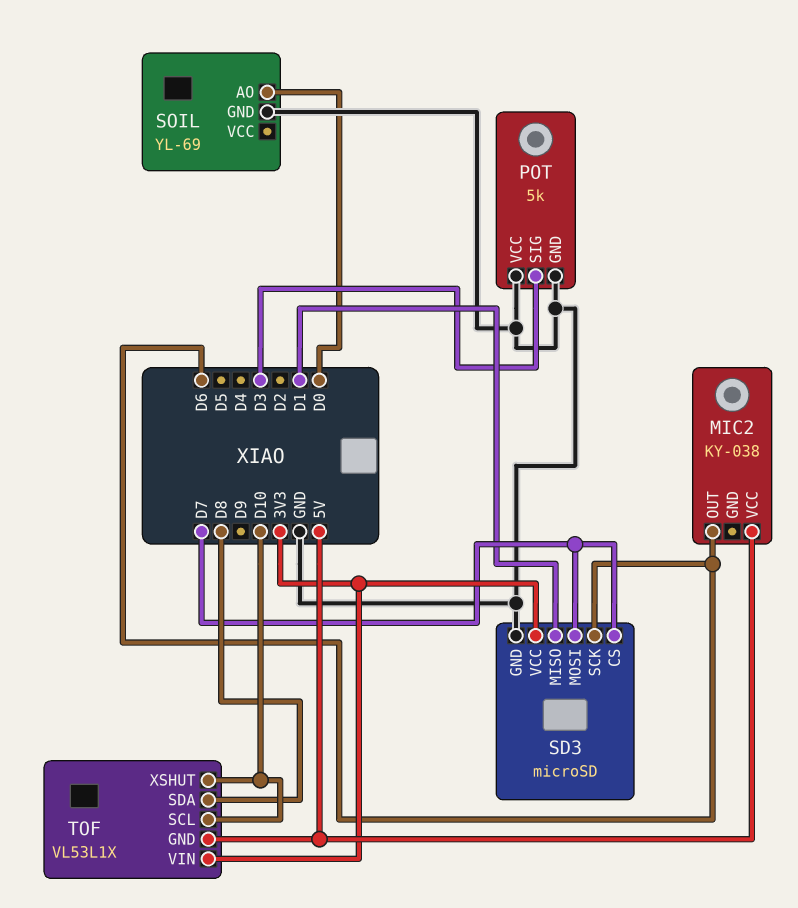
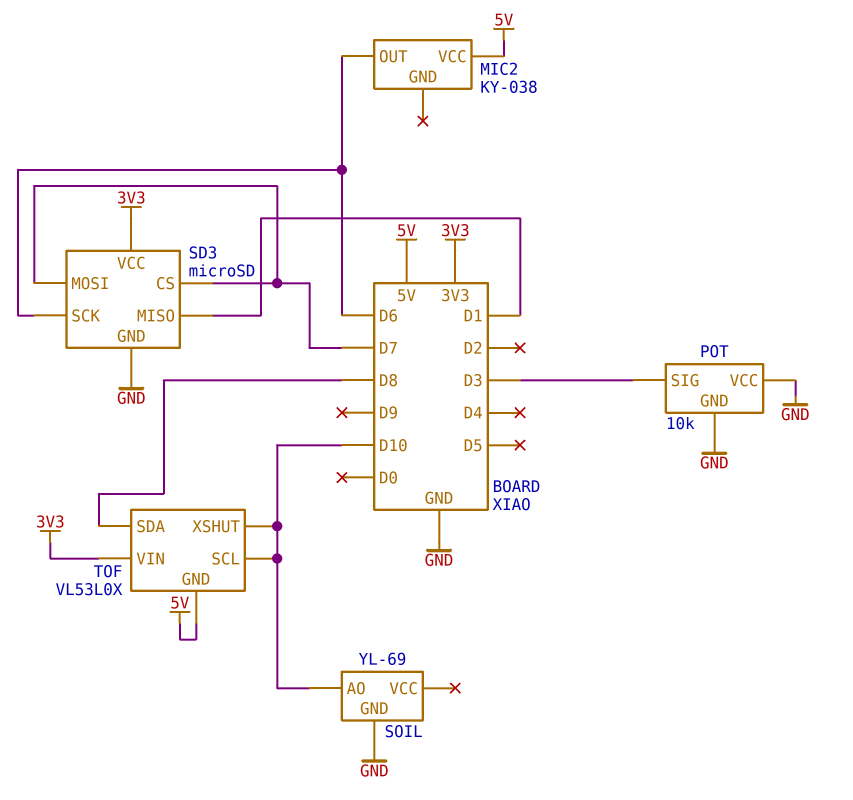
POT: 5k -> 10k
SOIL pin AO: D0 -> D10
TOF: VL53L1X -> VL53L0X

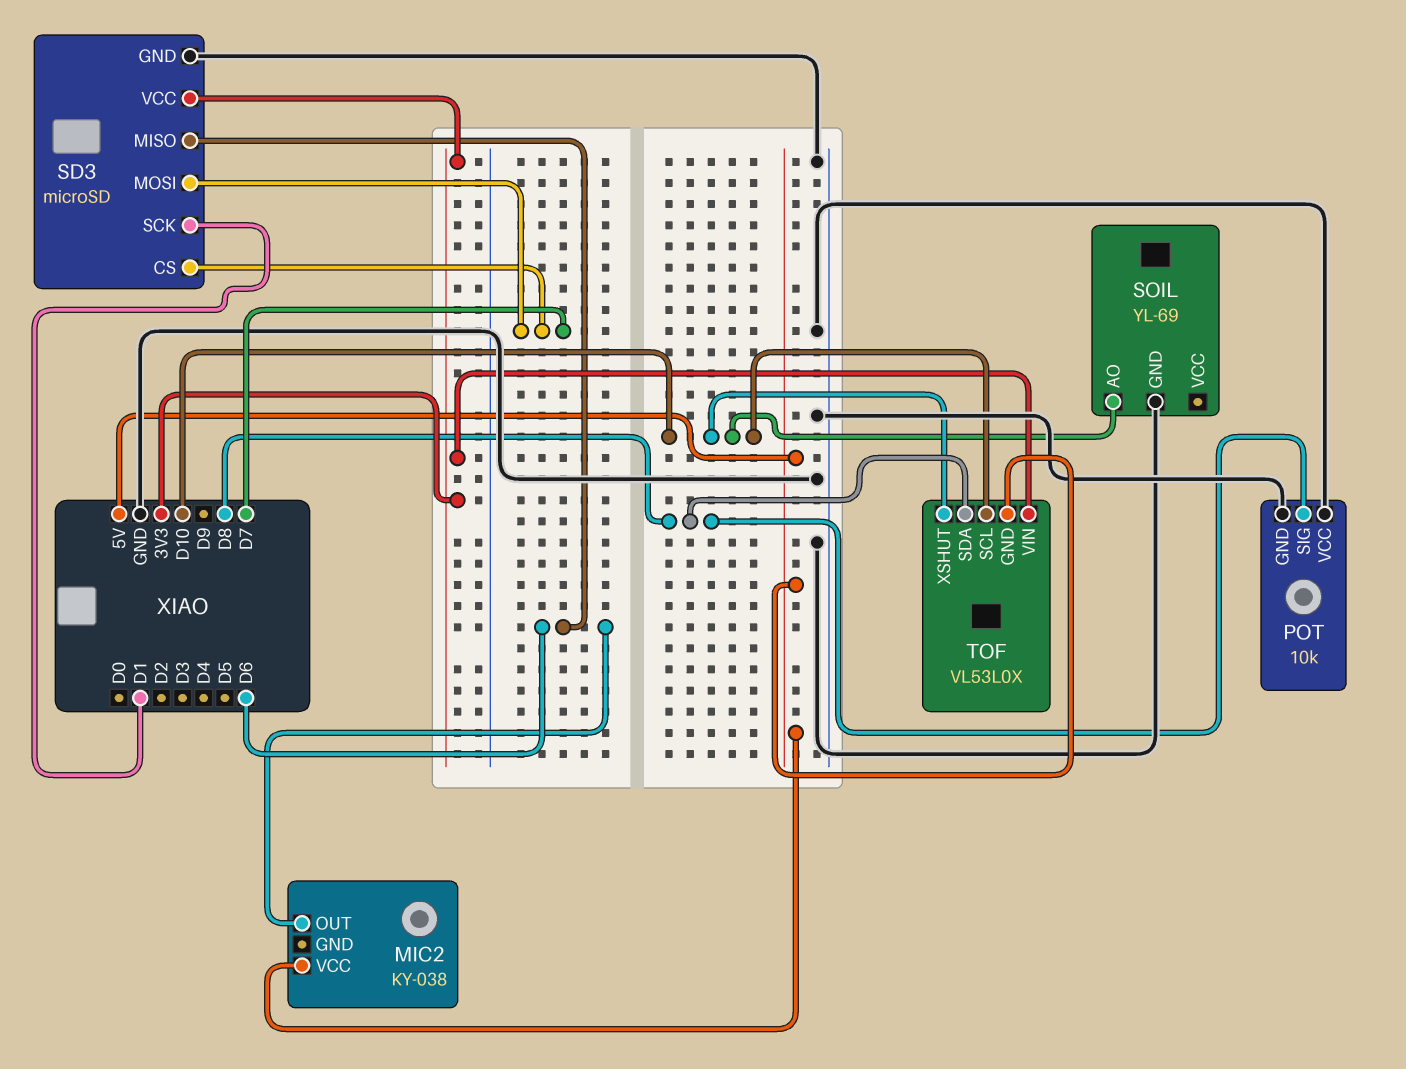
POT pin SIG: D3 -> D8
SD3 pin MISO: D1 -> D6
SD3 pin SCK: D6 -> D1

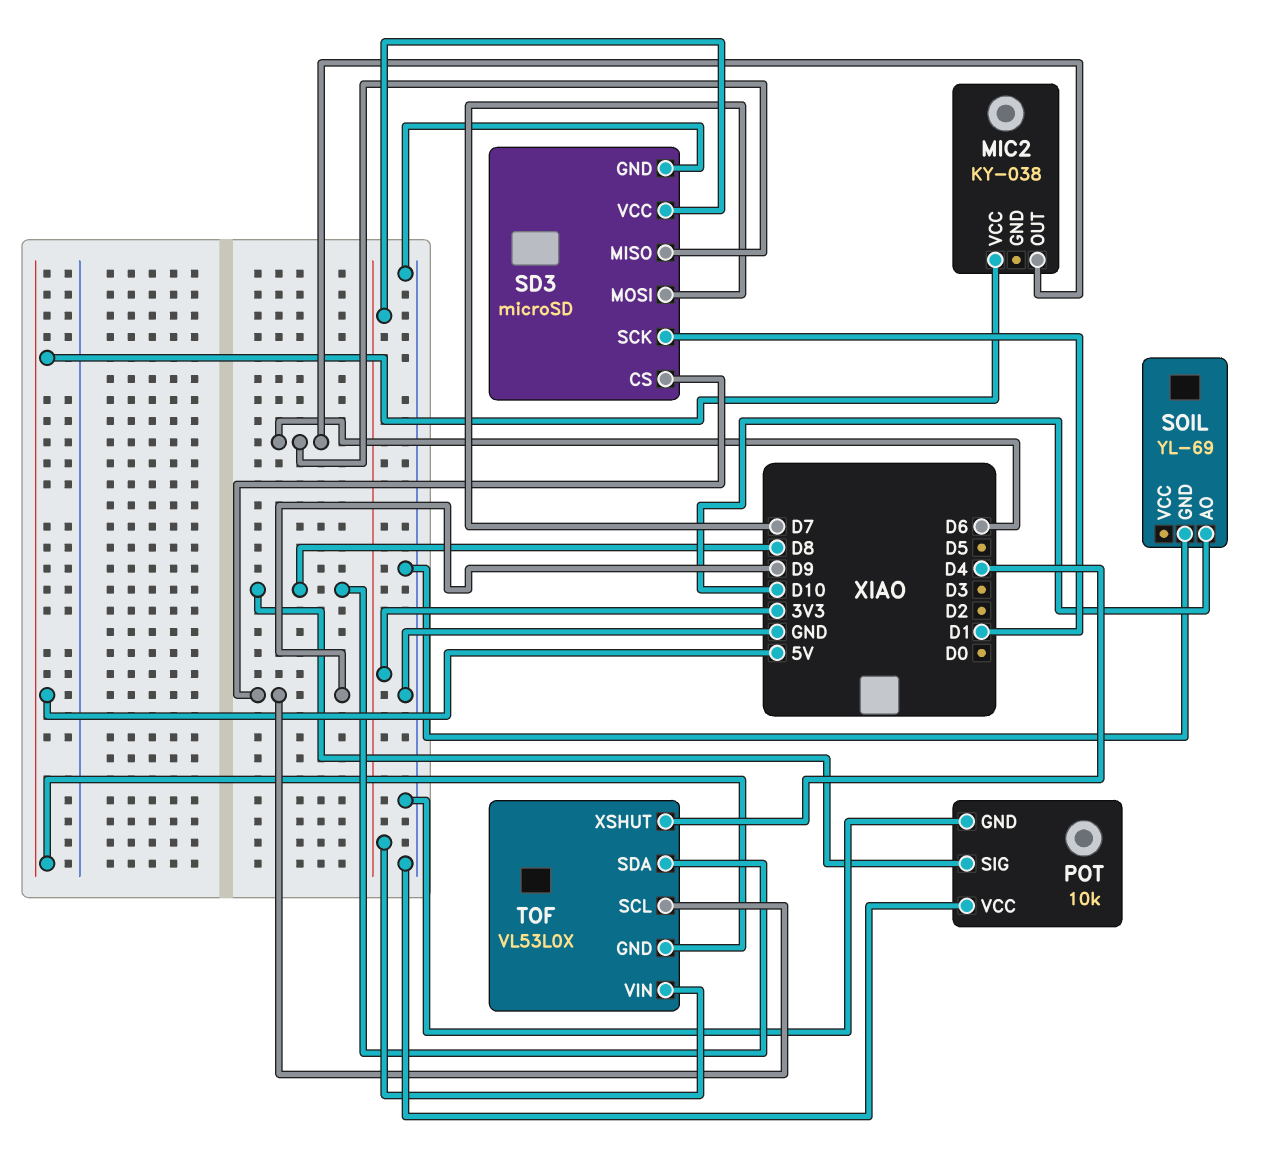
SD3 pin CS: D7 -> D9
TOF pin SCL: D10 -> D9
TOF pin XSHUT: D10 -> D4

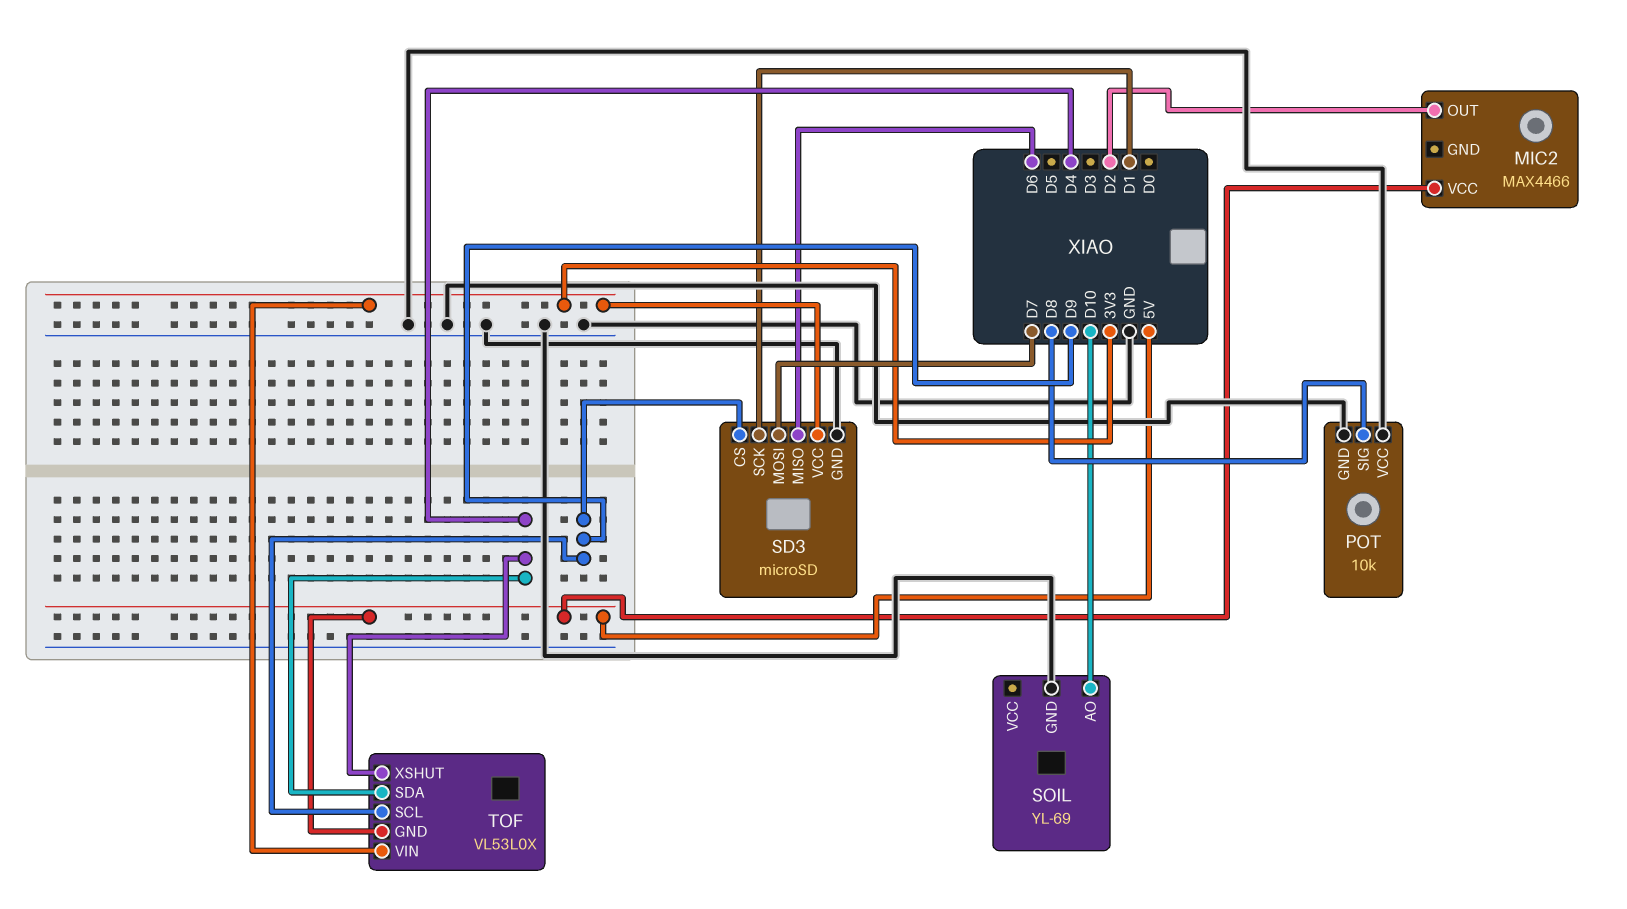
MIC2: KY-038 -> MAX4466
MIC2 pin OUT: D6 -> D2
TOF pin SDA: D8 -> D4

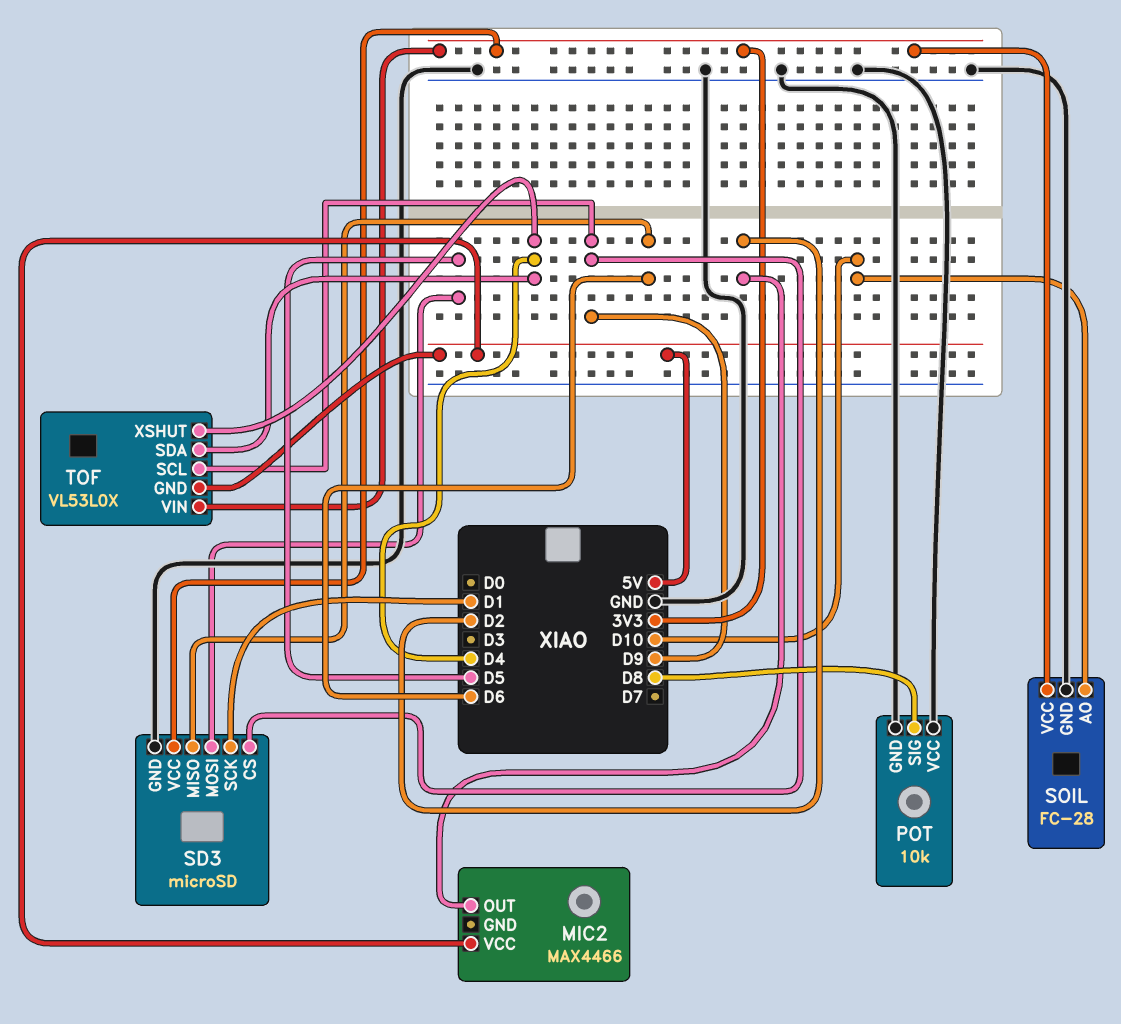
SD3 pin MOSI: D7 -> D5
SOIL: YL-69 -> FC-28
SOIL pin VCC: none -> 3V3

